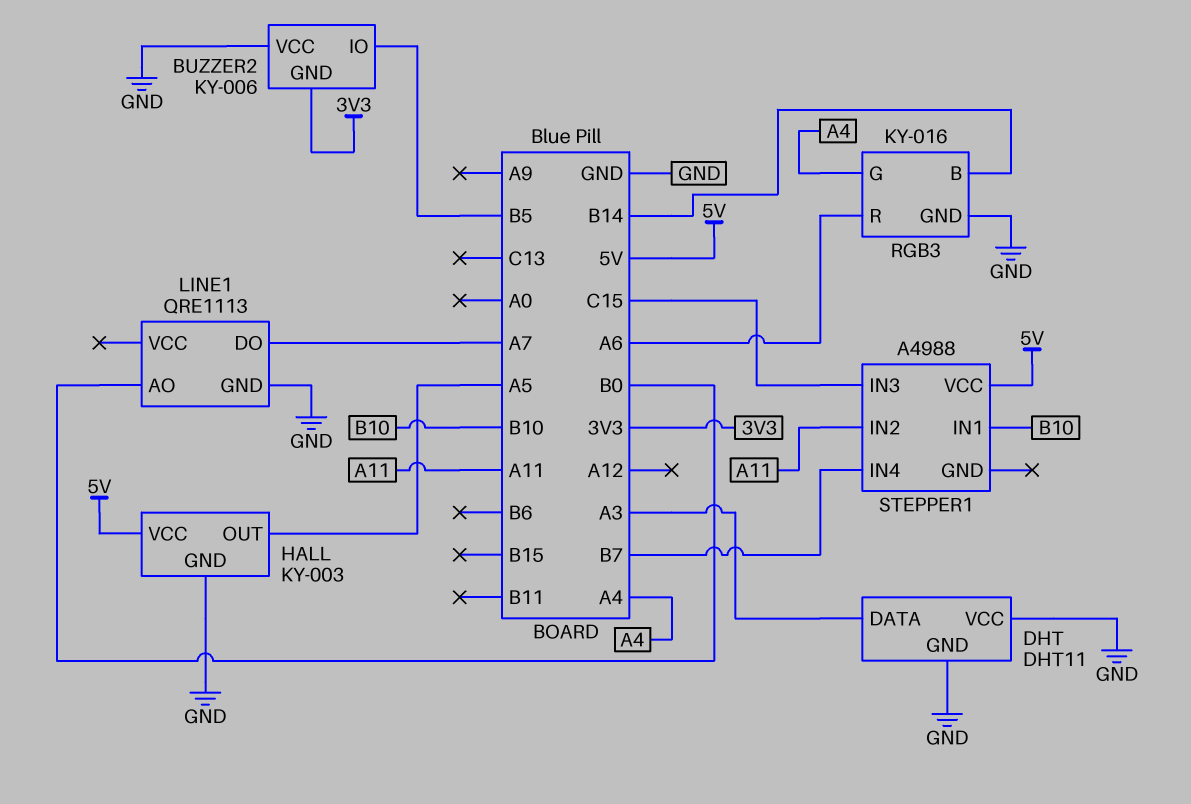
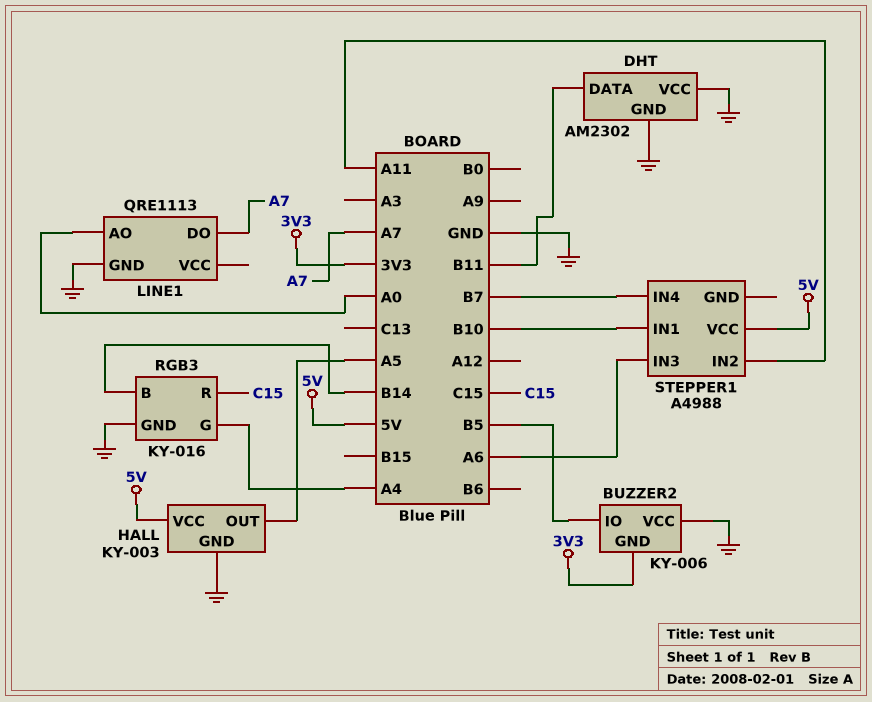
DHT: DHT11 -> AM2302
DHT pin DATA: A3 -> B11
LINE1 pin AO: B0 -> A0
RGB3 pin R: A6 -> C15
STEPPER1 pin IN3: C15 -> A6

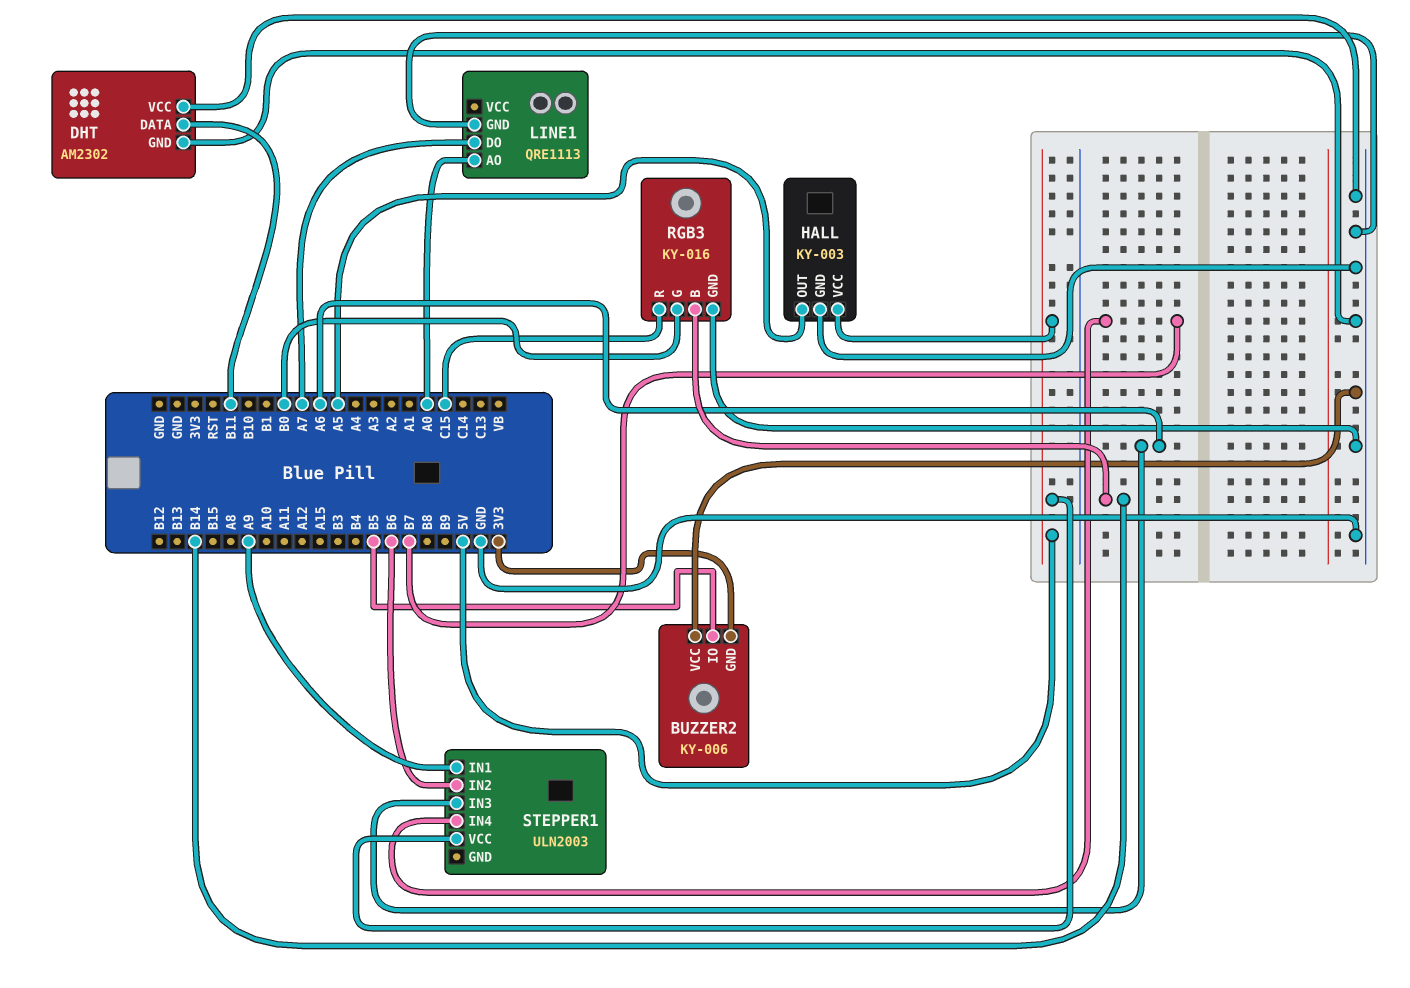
RGB3 pin G: A4 -> B0
STEPPER1: A4988 -> ULN2003
STEPPER1 pin IN1: B10 -> A9
STEPPER1 pin IN2: A11 -> B6

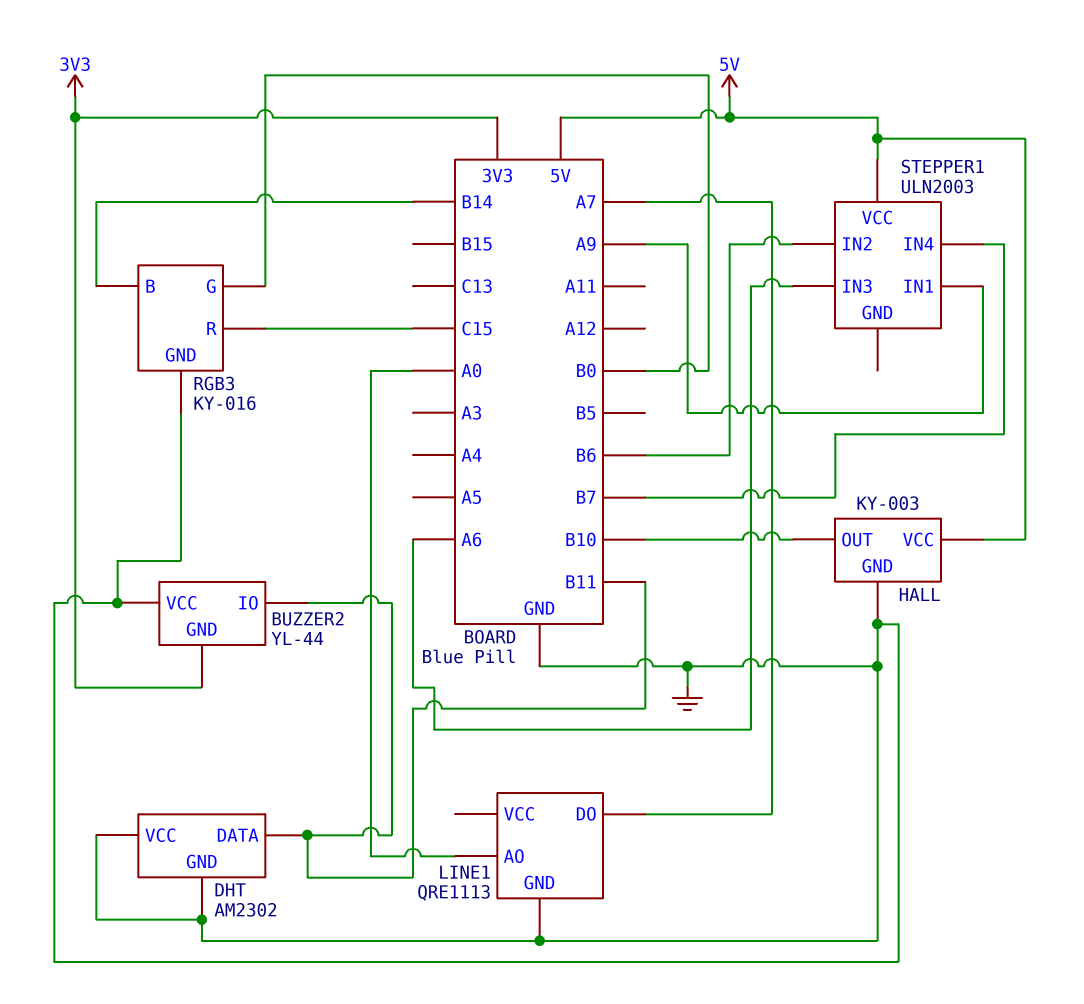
BUZZER2: KY-006 -> YL-44
BUZZER2 pin IO: B5 -> B11
HALL pin OUT: A5 -> B10

